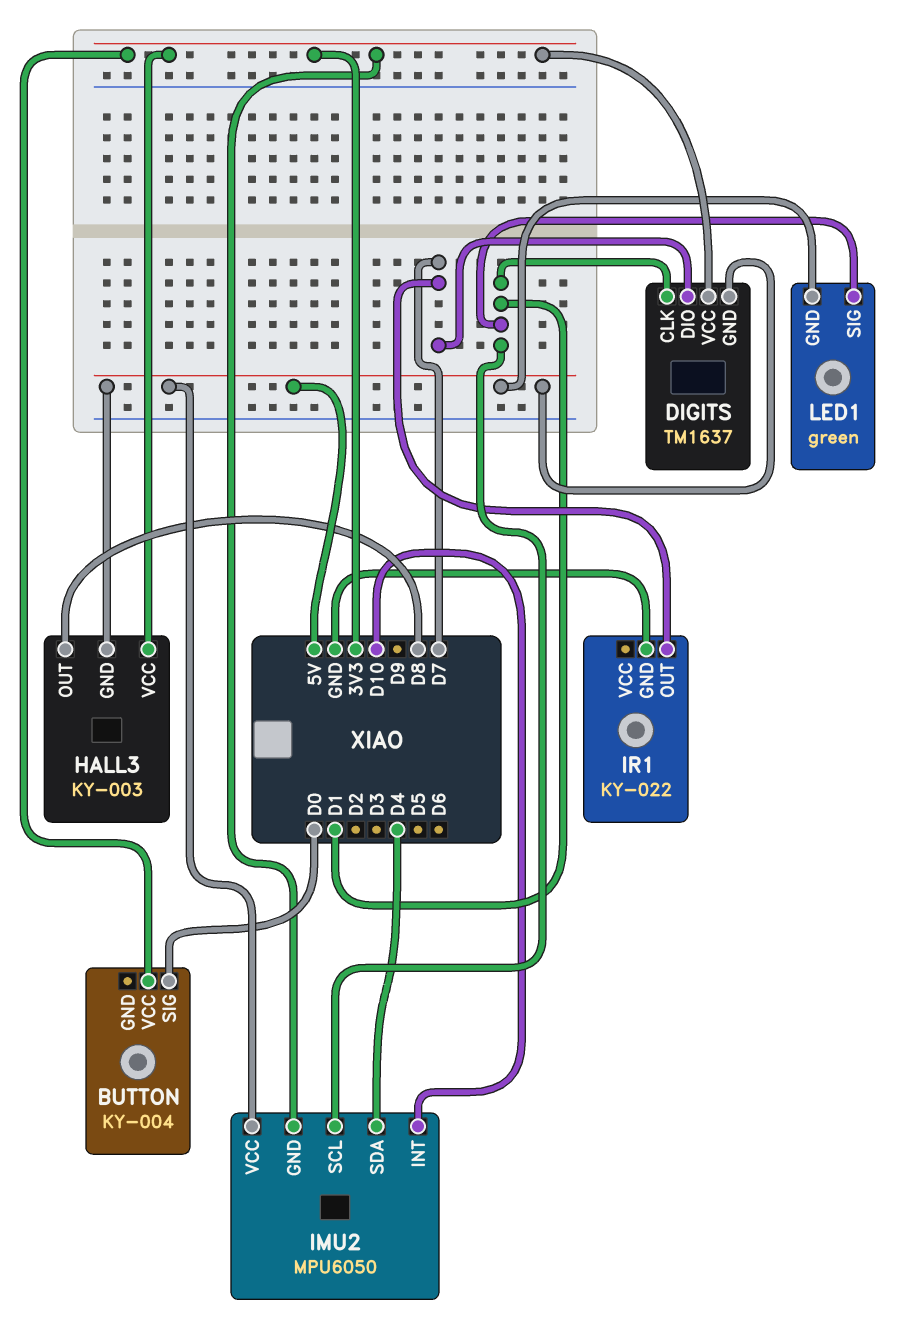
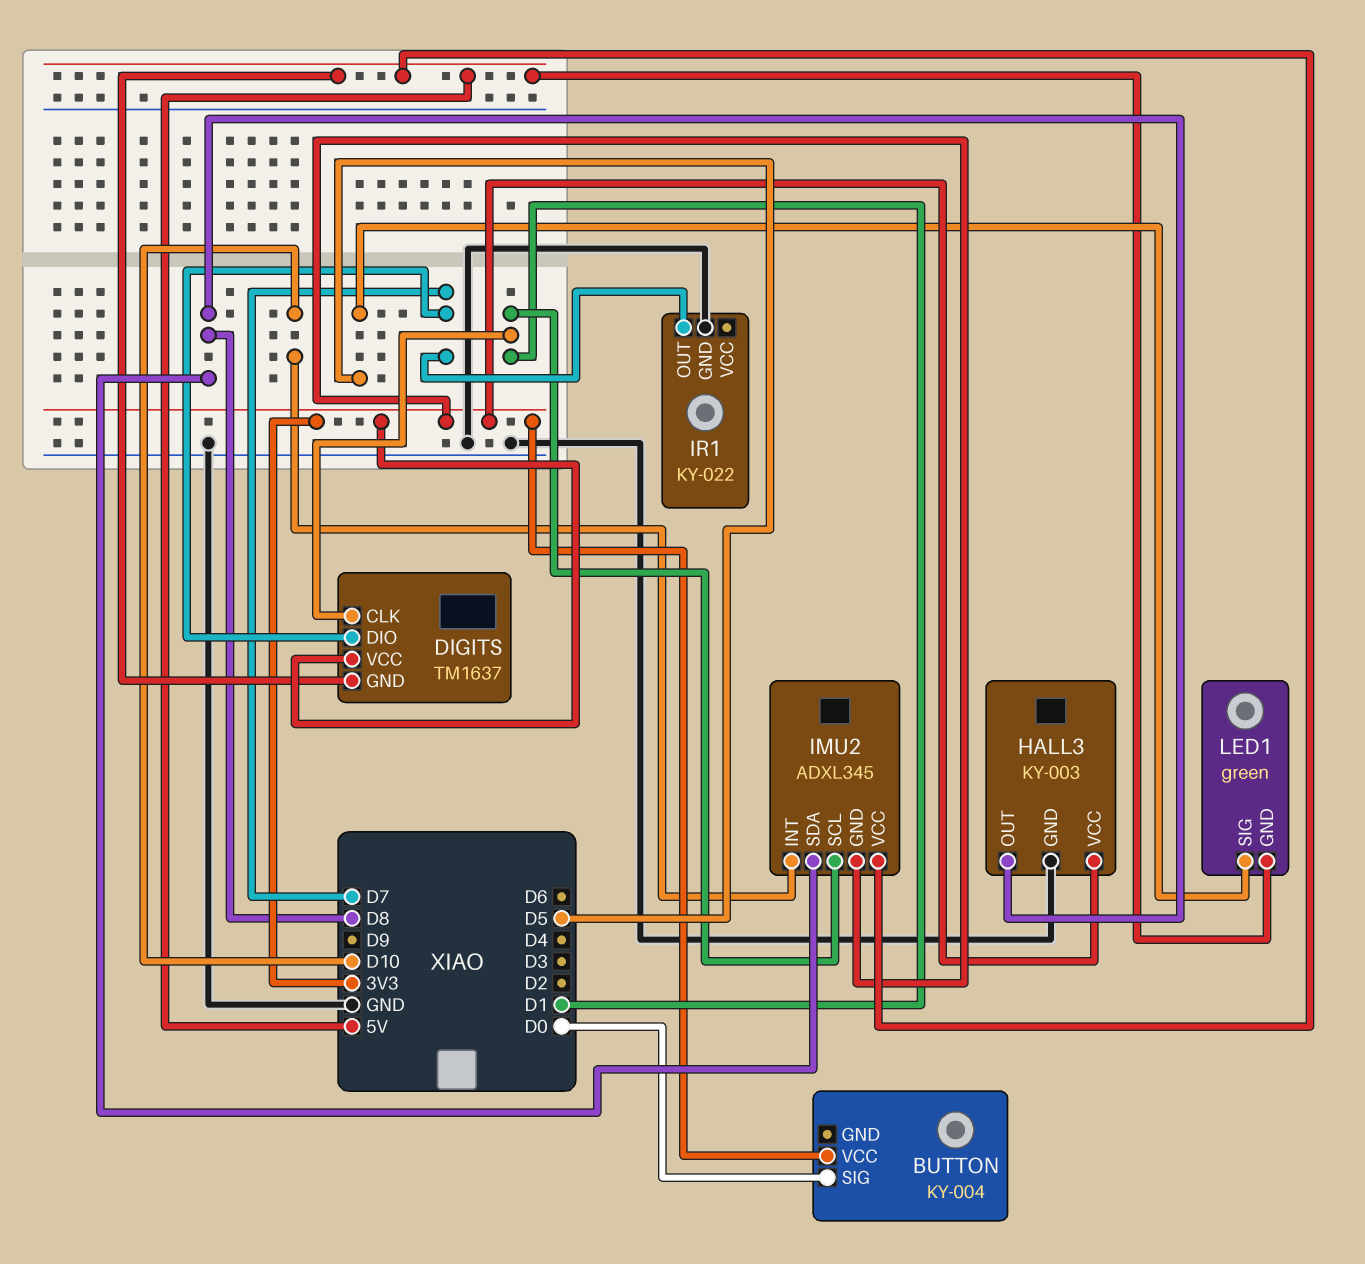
HALL3 pin GND: 5V -> GND
IMU2: MPU6050 -> ADXL345
IMU2 pin SDA: D4 -> D8
LED1 pin SIG: D1 -> D5

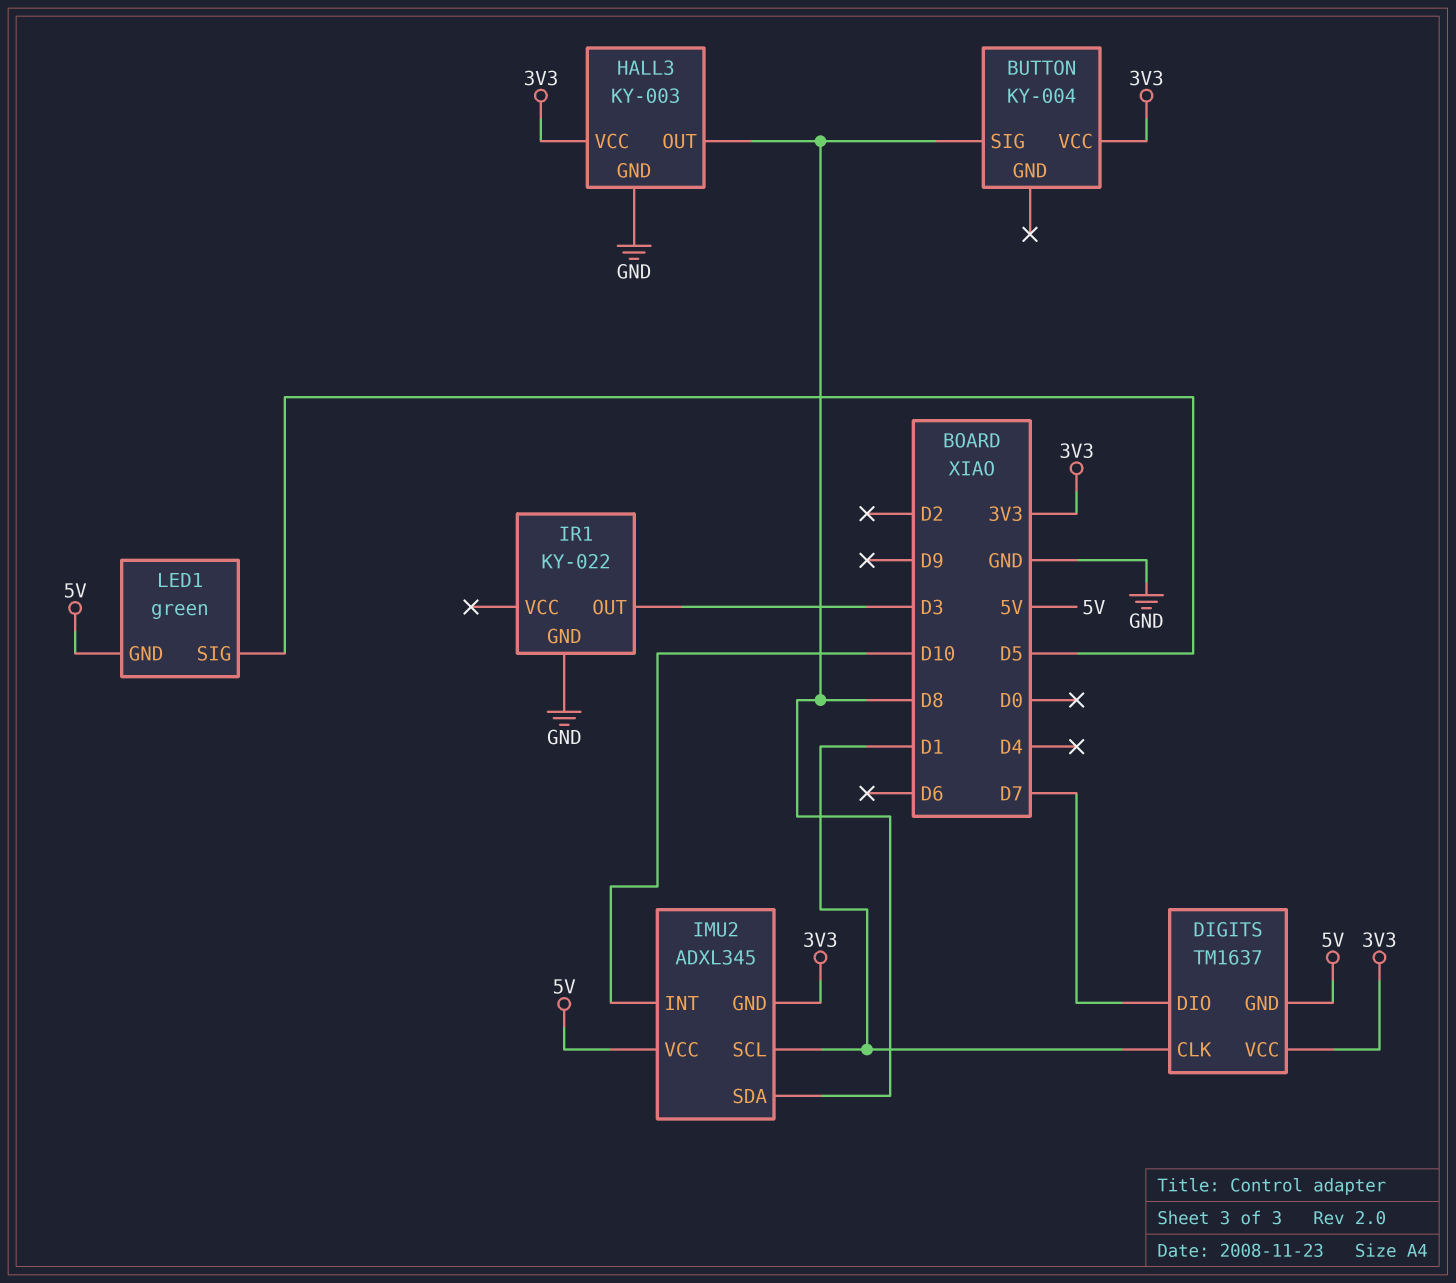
BUTTON pin SIG: D0 -> D8
IR1 pin OUT: D7 -> D3

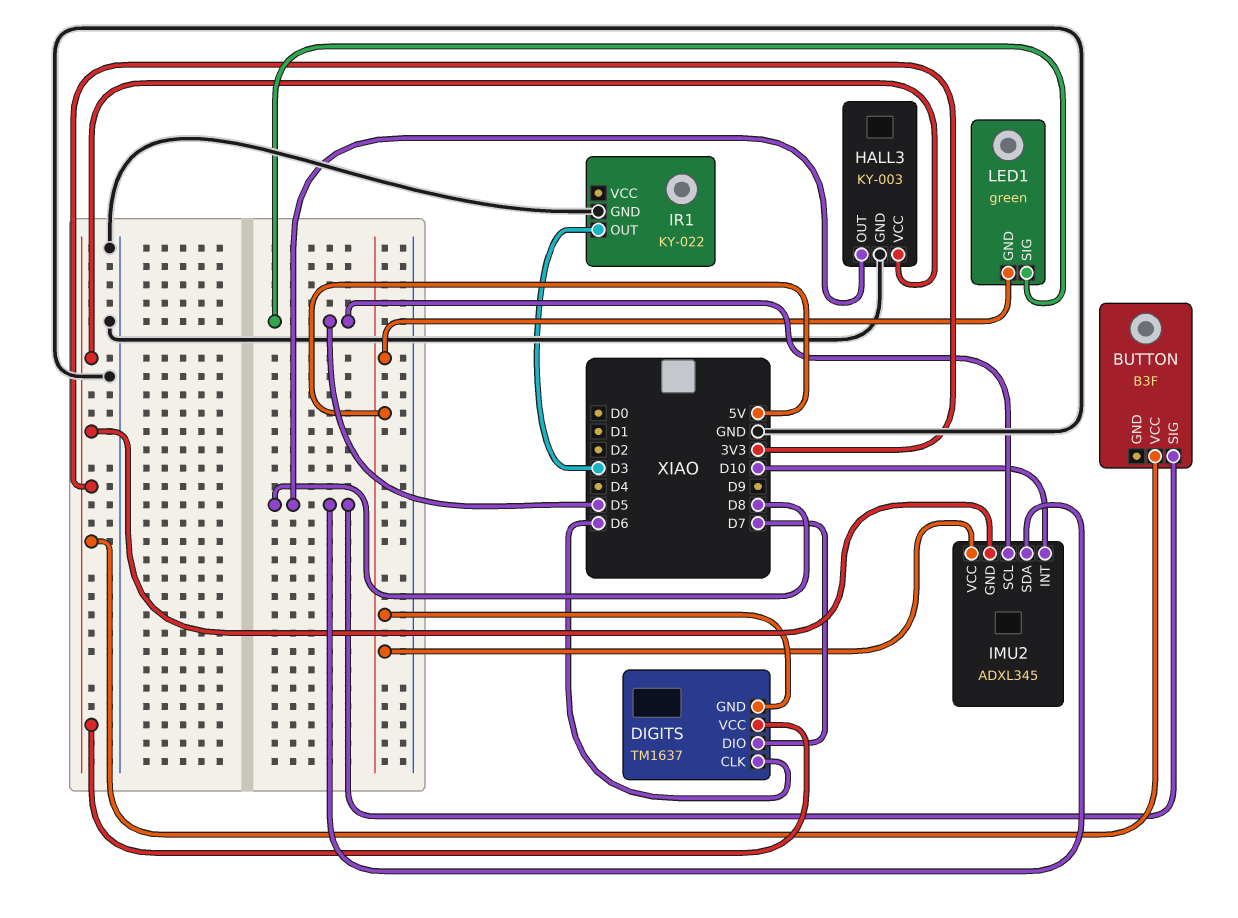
BUTTON: KY-004 -> B3F
DIGITS pin CLK: D1 -> D6
IMU2 pin SCL: D1 -> D5

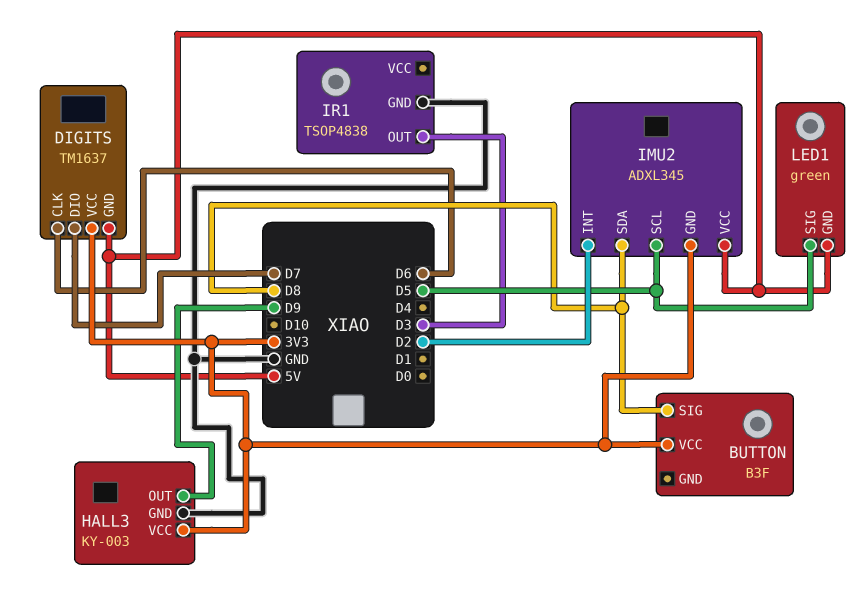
HALL3 pin OUT: D8 -> D9
IMU2 pin INT: D10 -> D2
IR1: KY-022 -> TSOP4838

